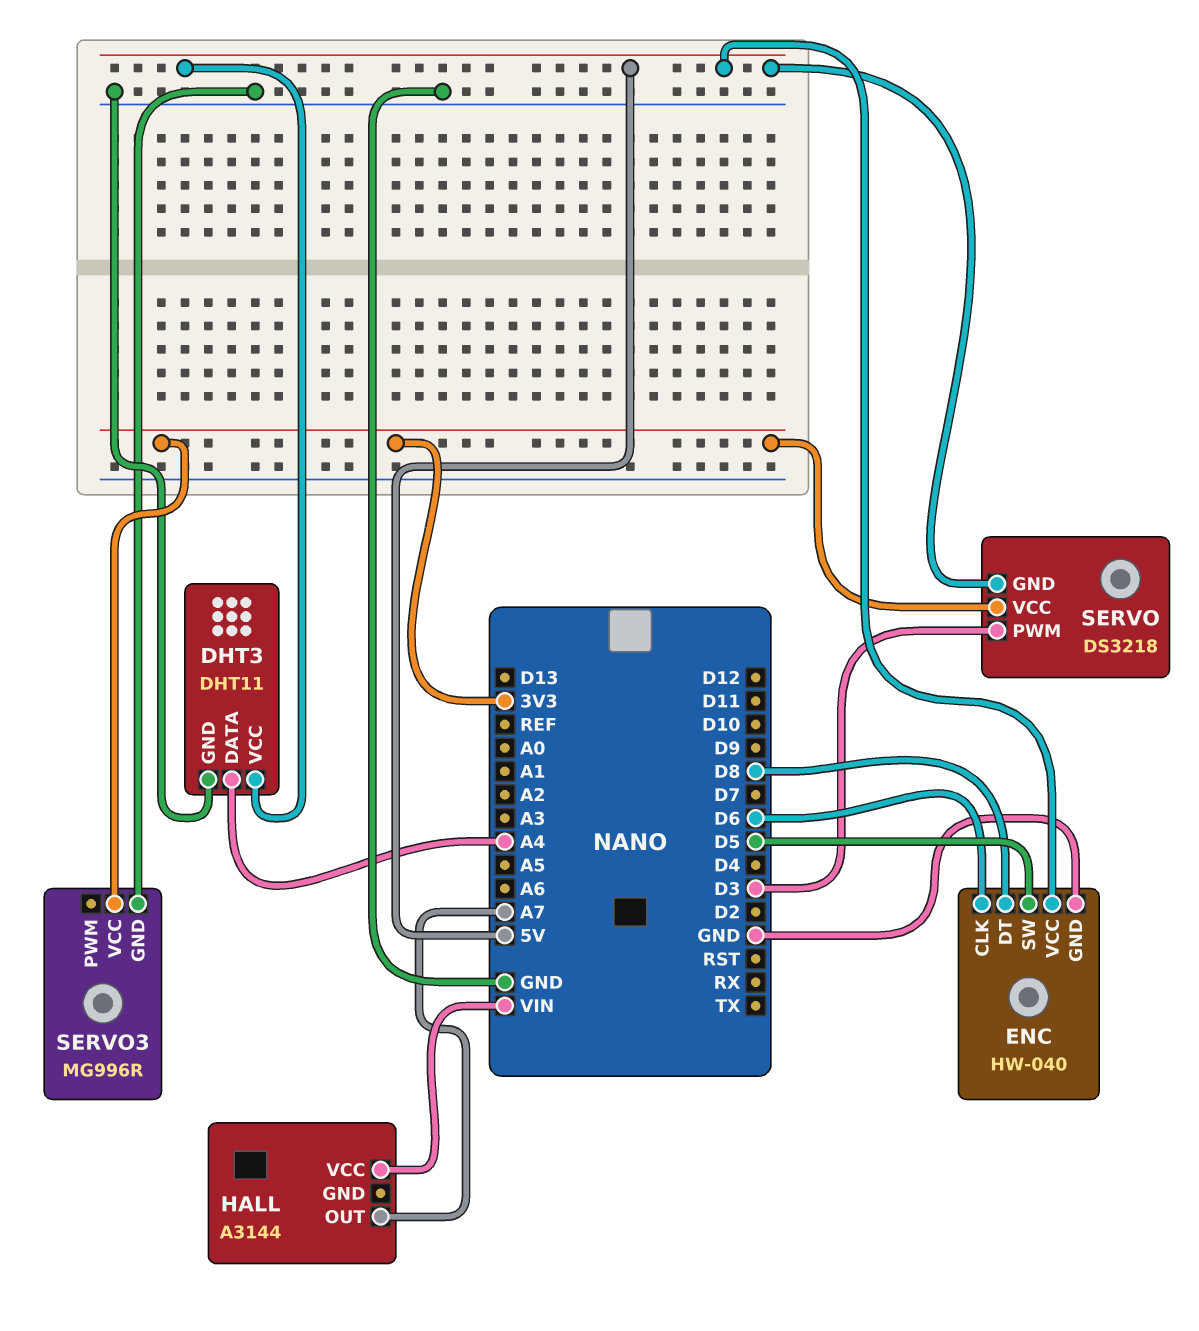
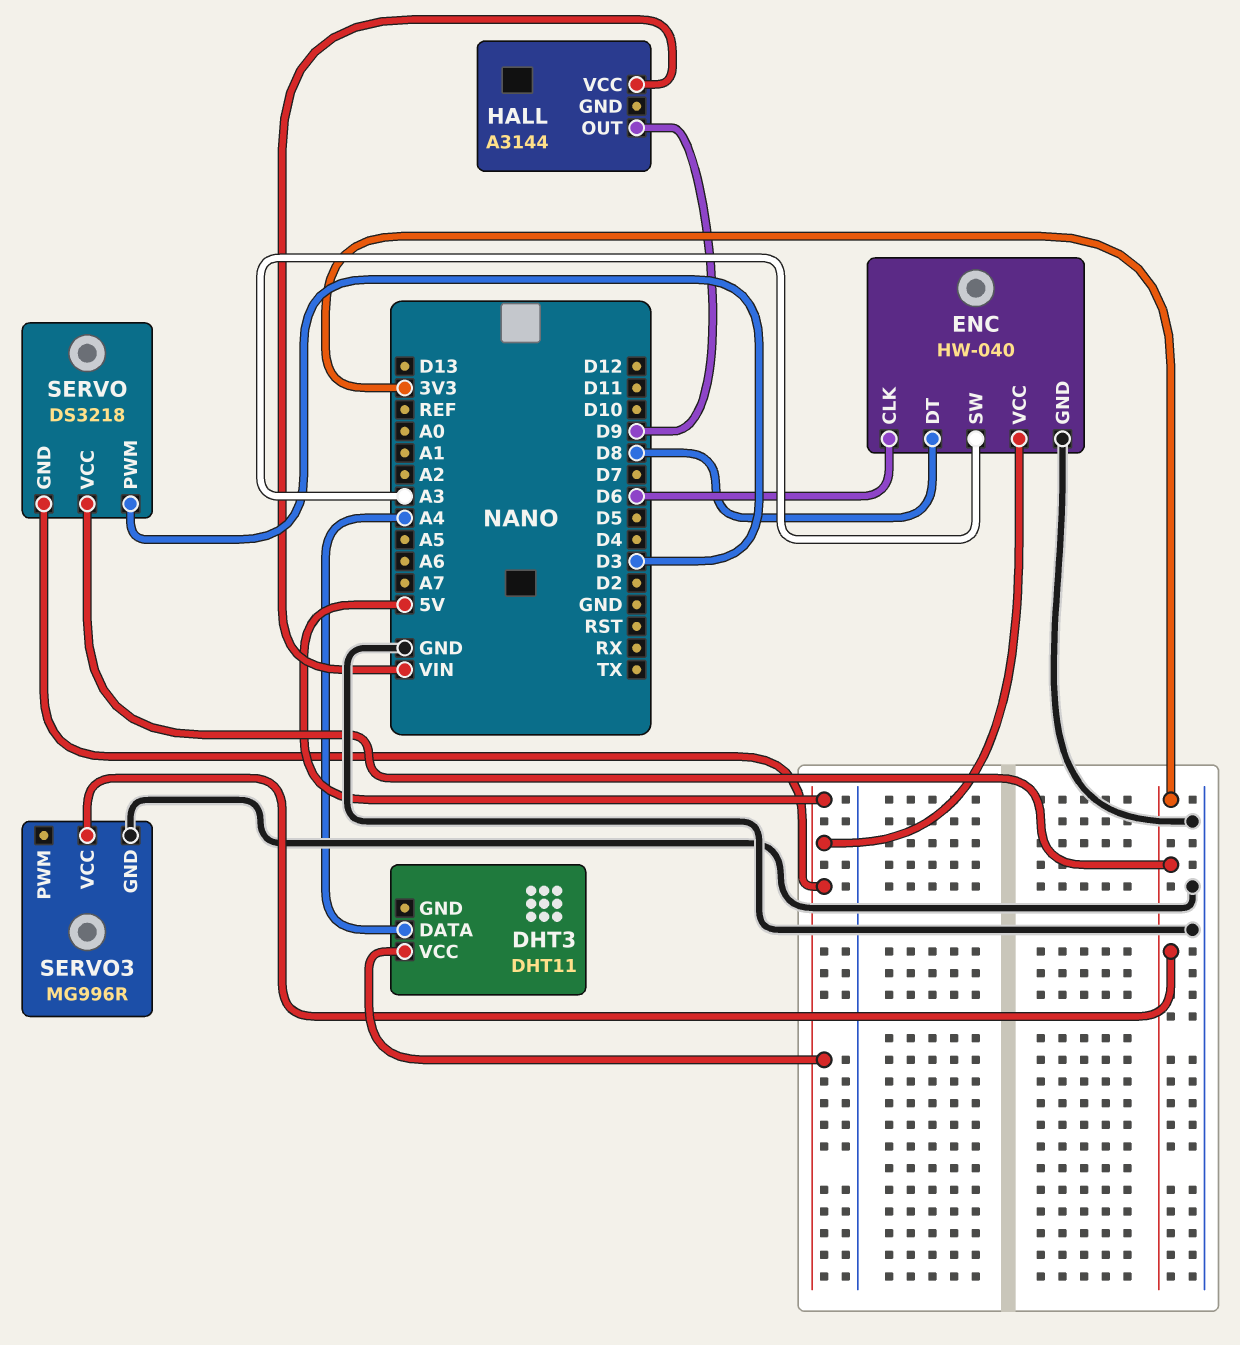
DHT3 pin GND: GND -> none
ENC pin SW: D5 -> A3
HALL pin OUT: A7 -> D9

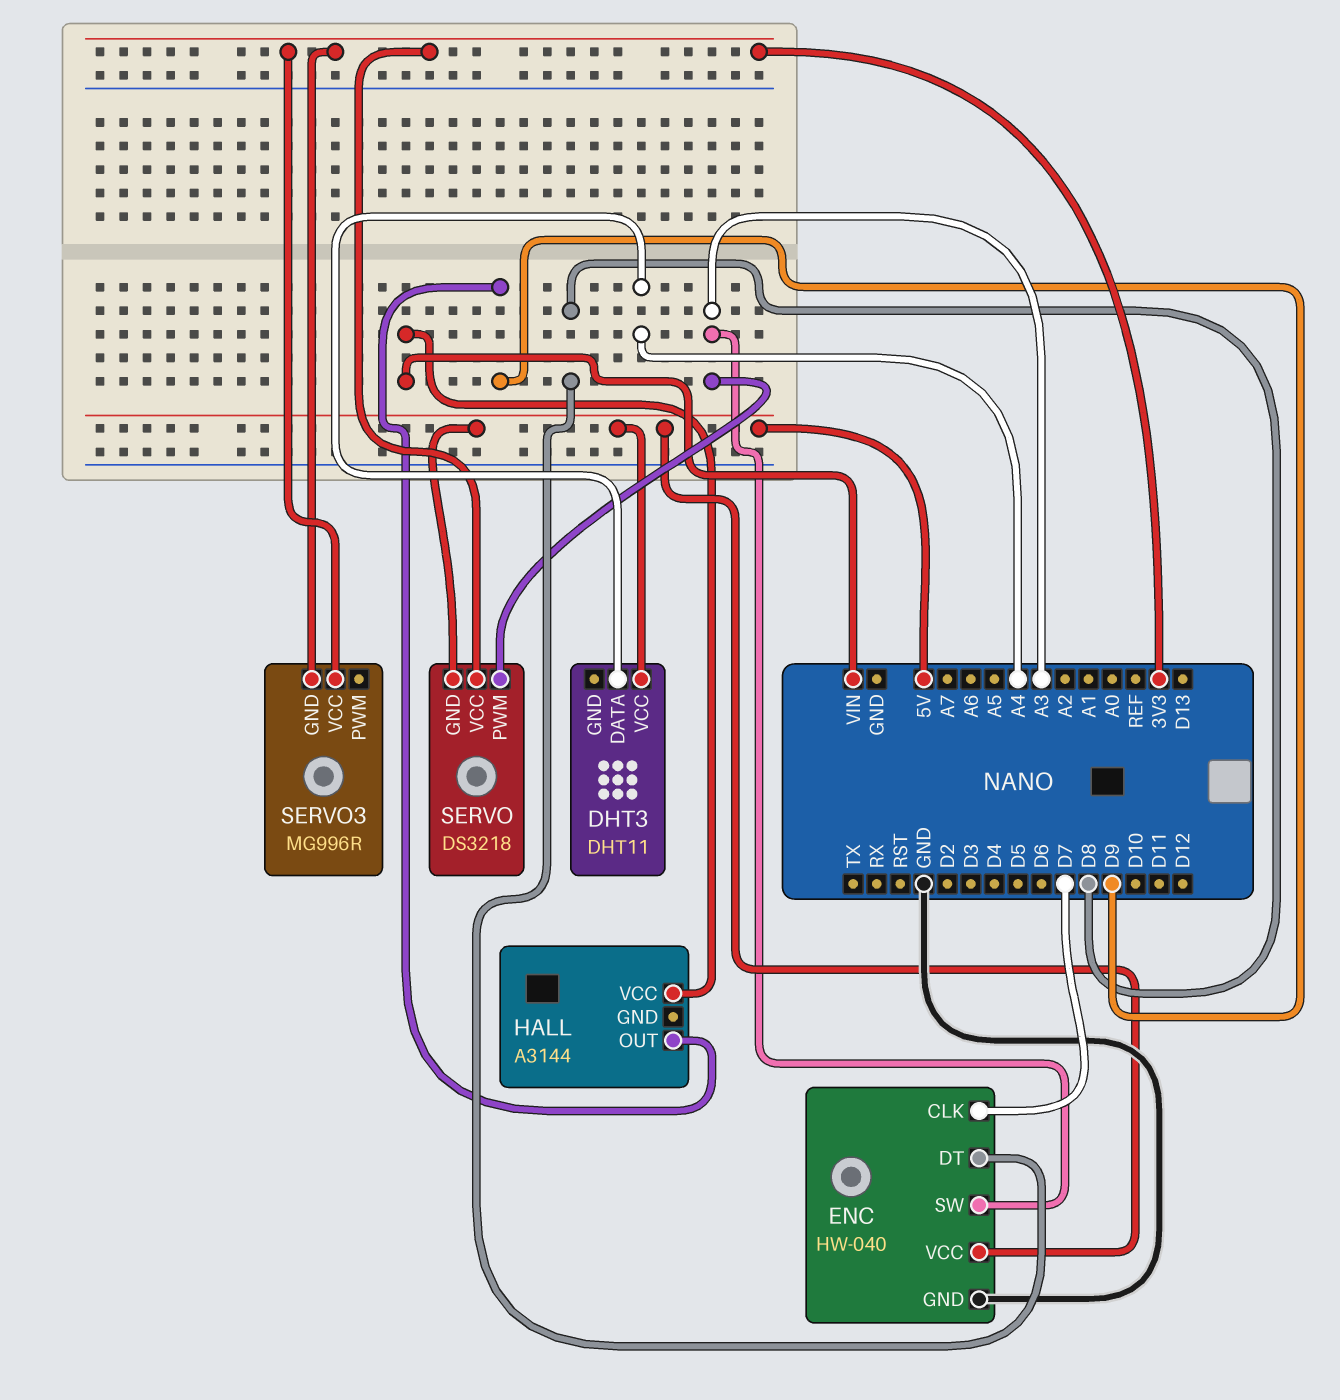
ENC pin CLK: D6 -> D7
SERVO pin PWM: D3 -> A3
SERVO3 pin GND: GND -> 3V3

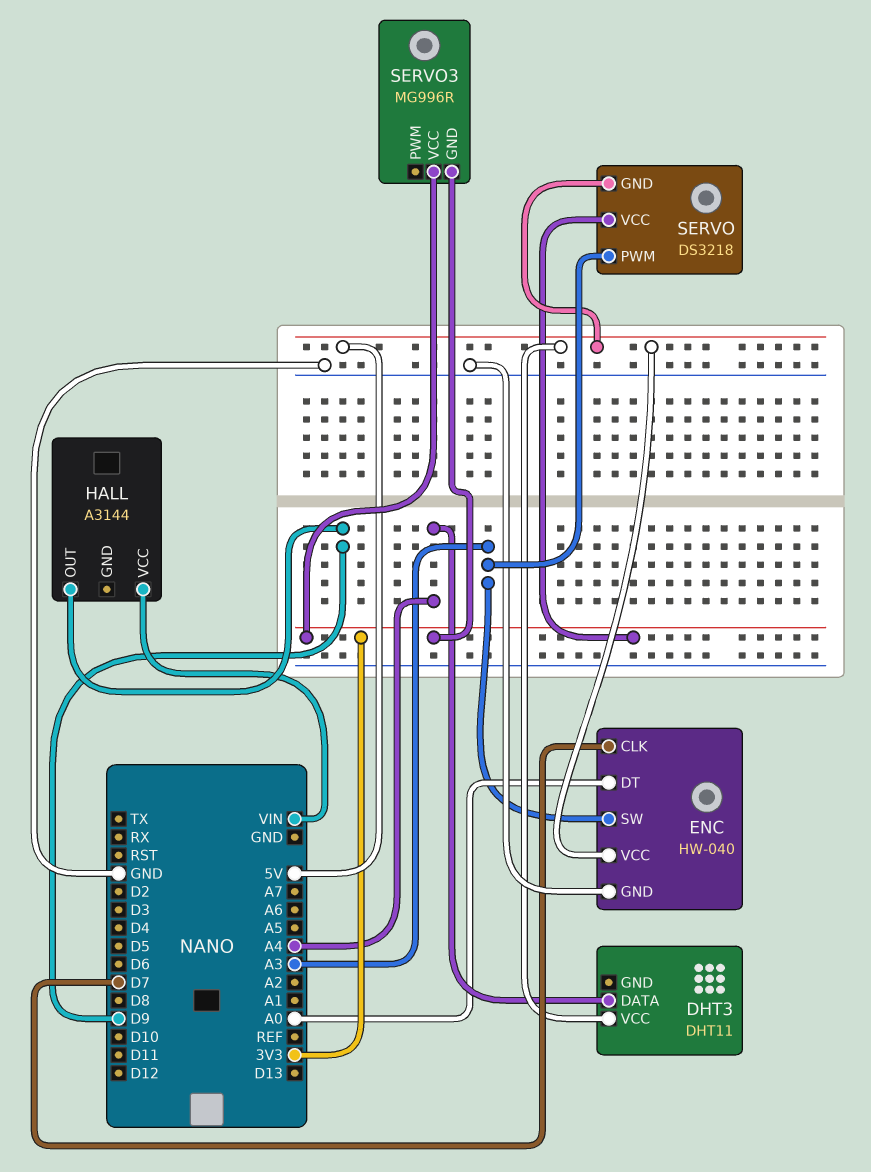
ENC pin DT: D8 -> A0

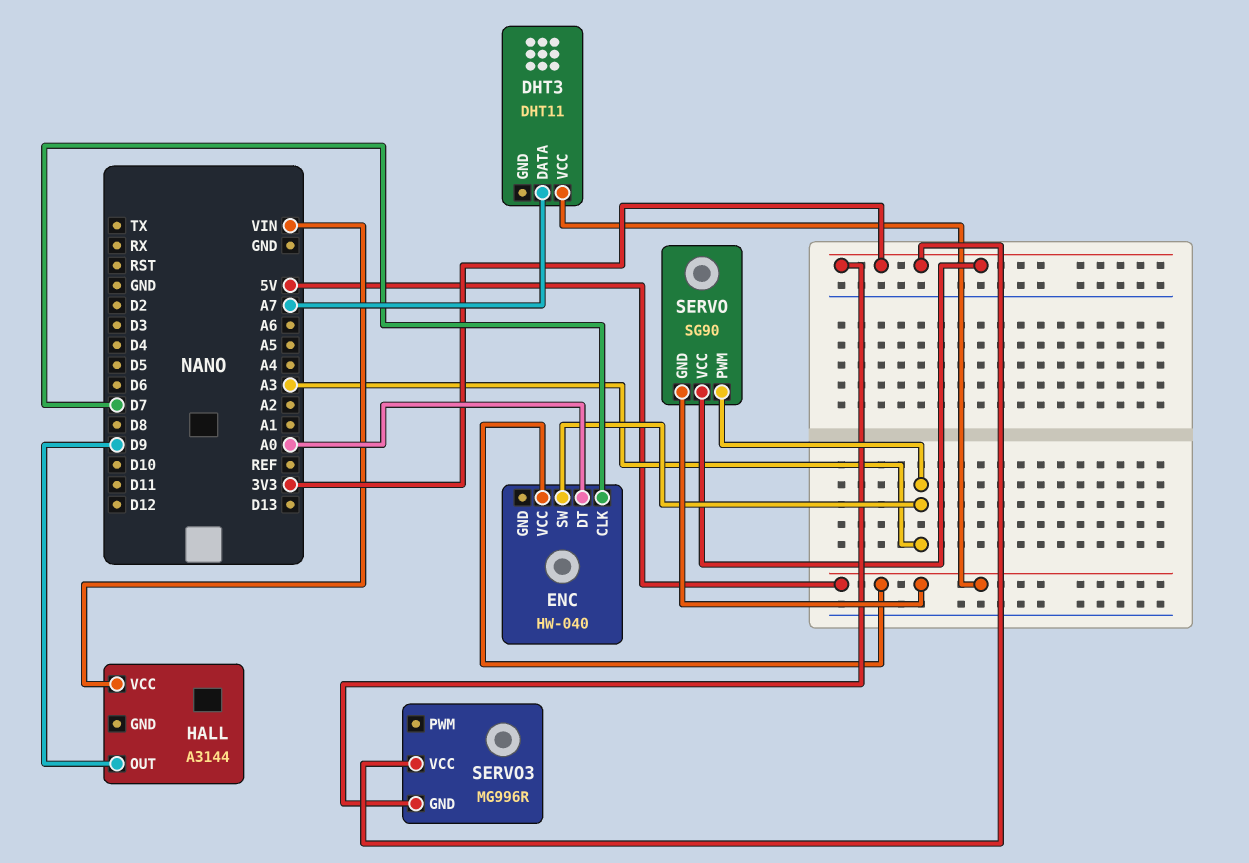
DHT3 pin DATA: A4 -> A7
ENC pin GND: GND -> none
SERVO: DS3218 -> SG90

